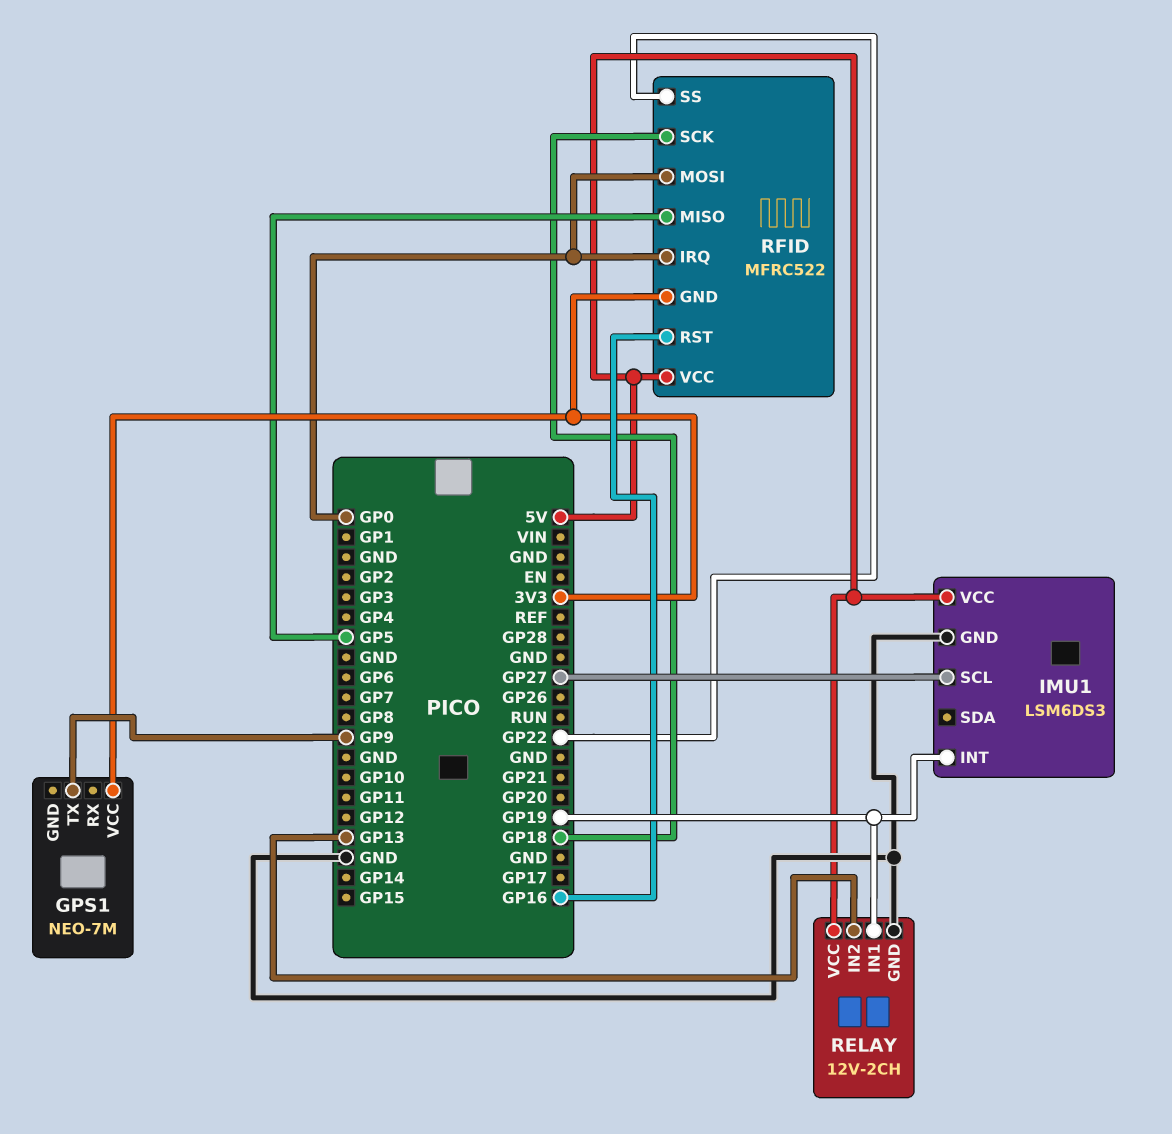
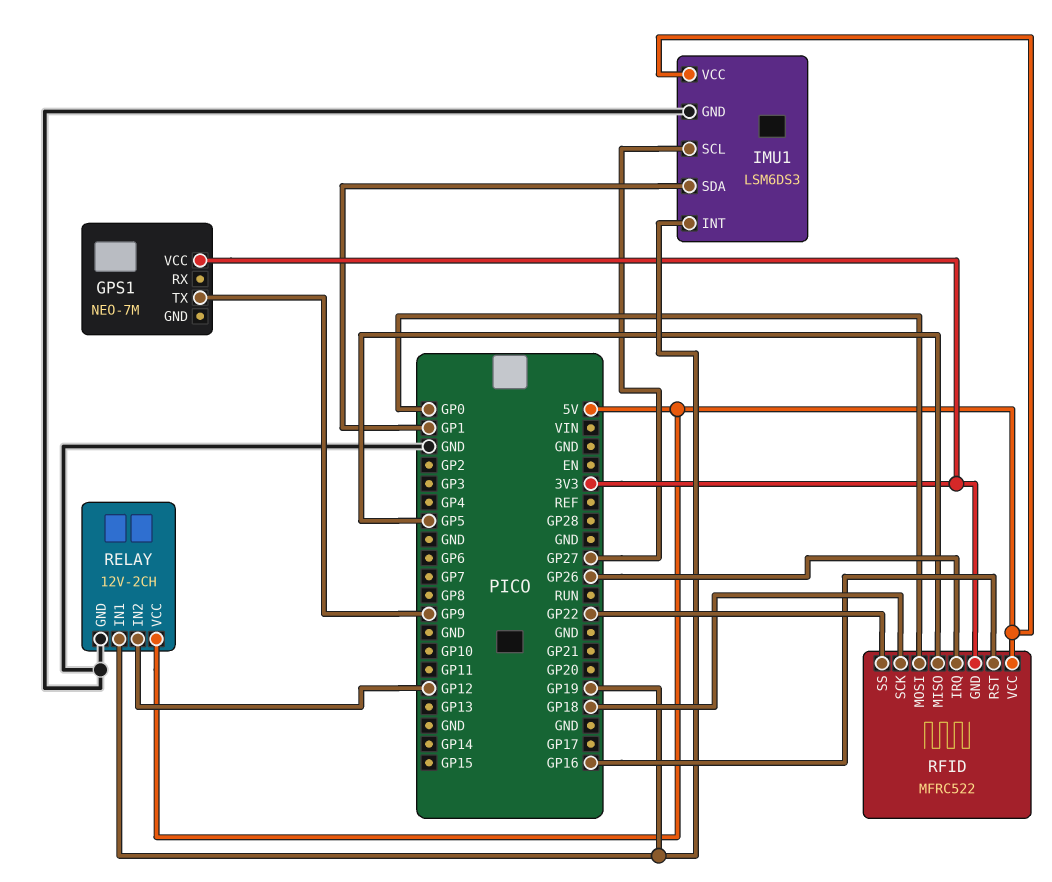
IMU1 pin SDA: none -> GP1
RELAY pin IN2: GP13 -> GP12
RFID pin IRQ: GP0 -> GP26

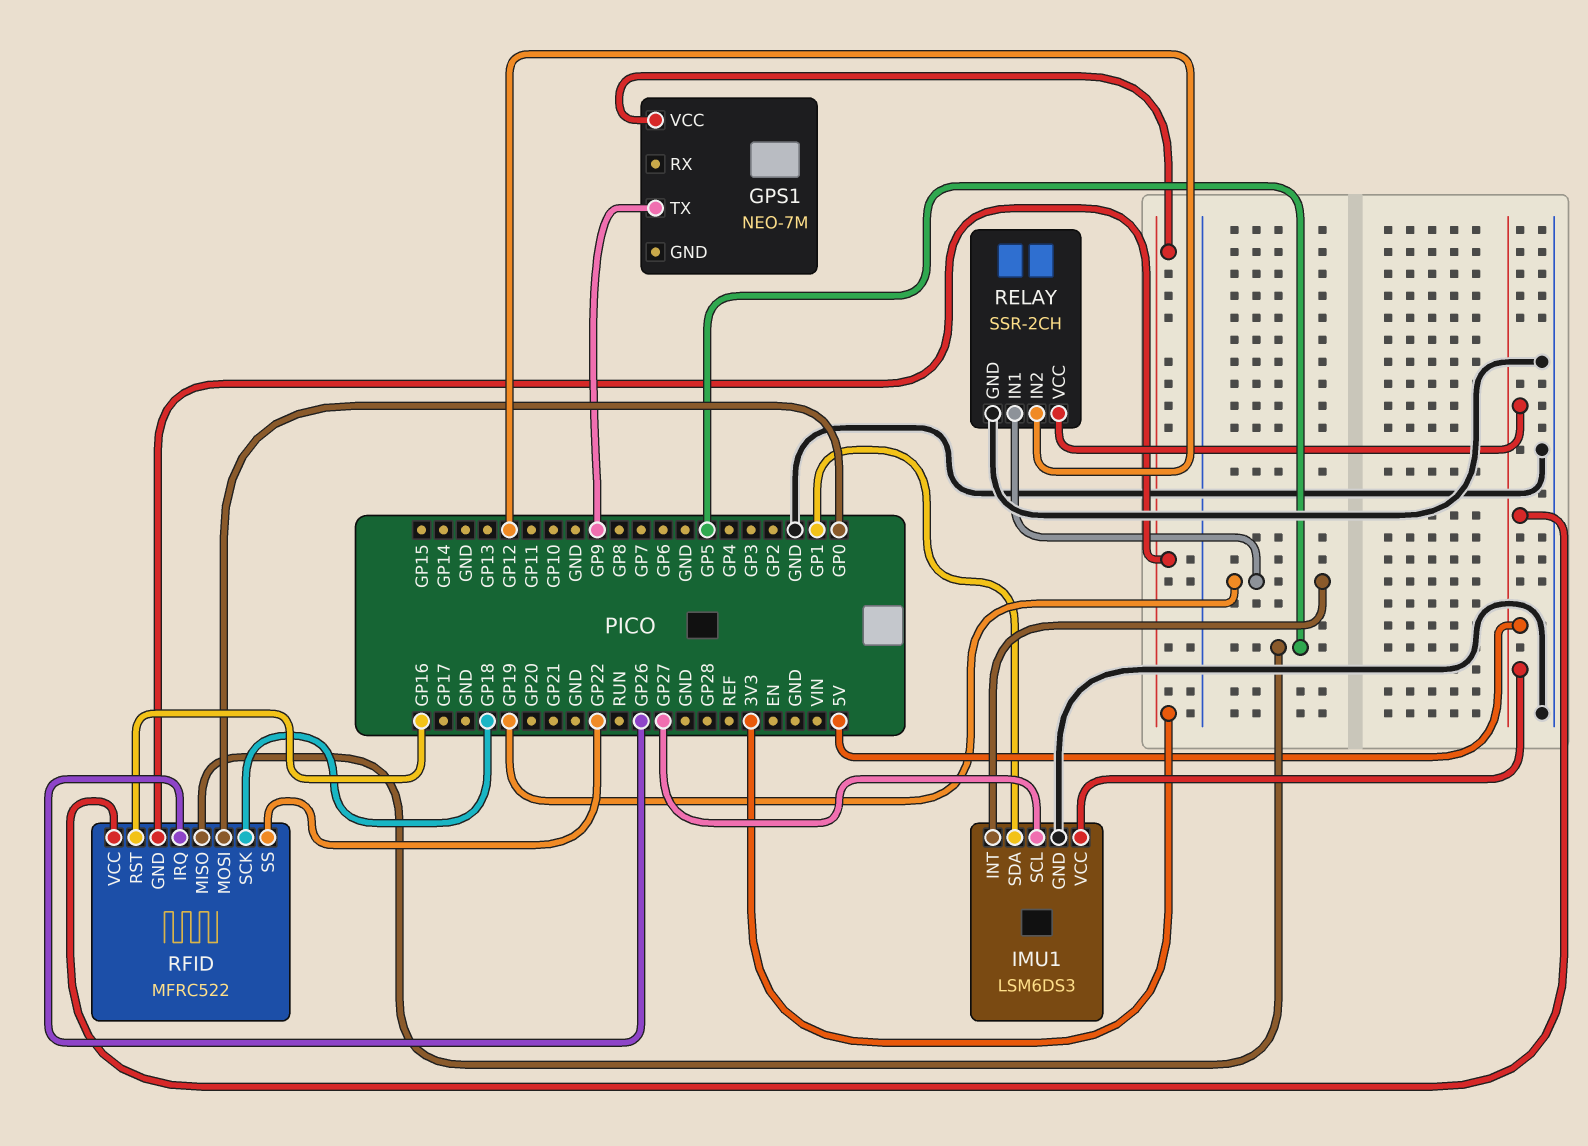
RELAY: 12V-2CH -> SSR-2CH

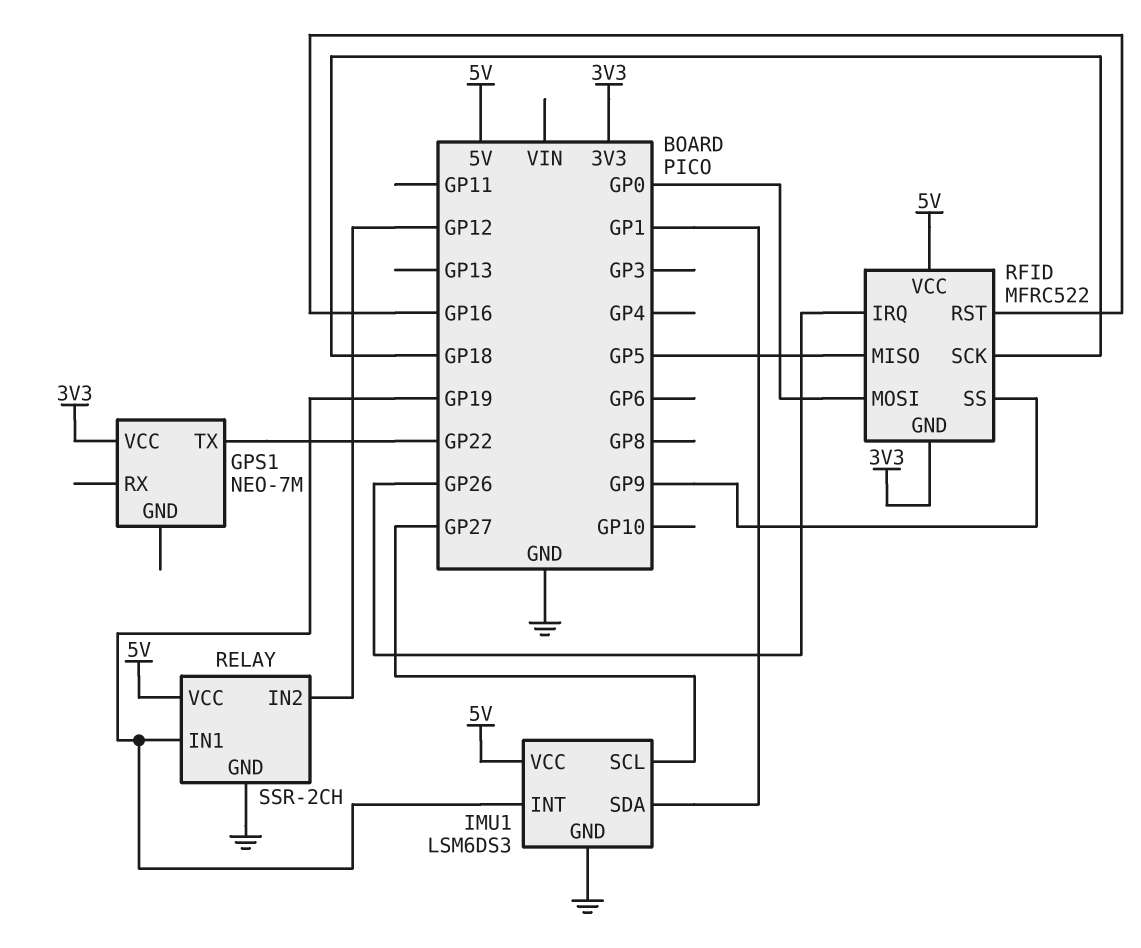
GPS1 pin TX: GP9 -> GP22
RFID pin SS: GP22 -> GP9

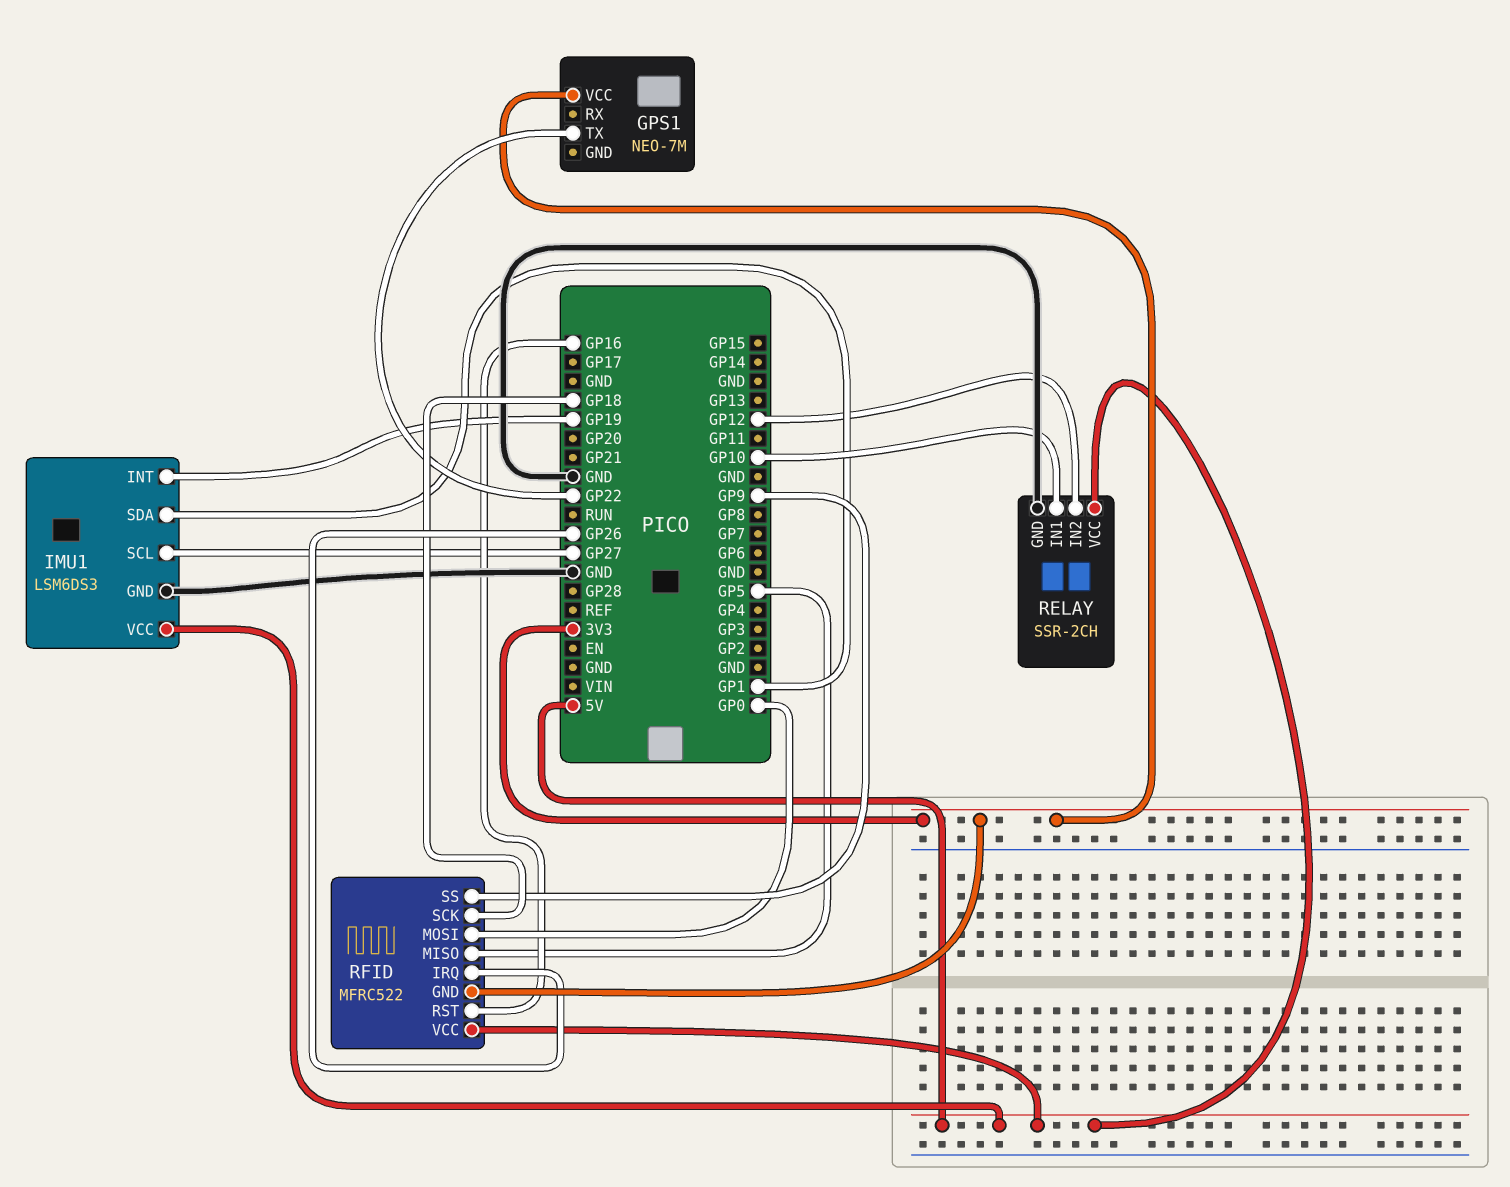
RELAY pin IN1: GP19 -> GP10

